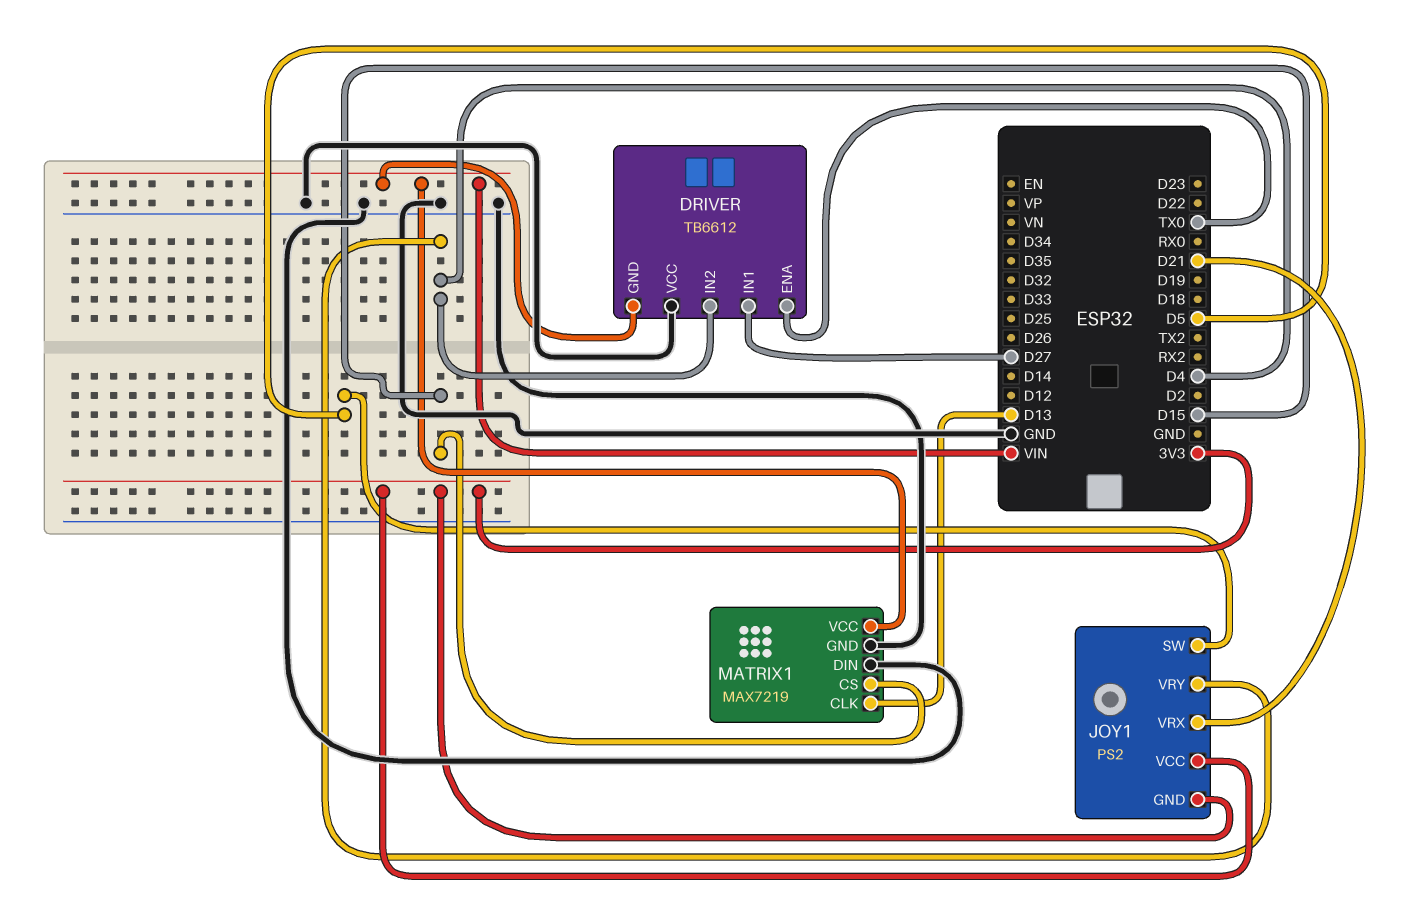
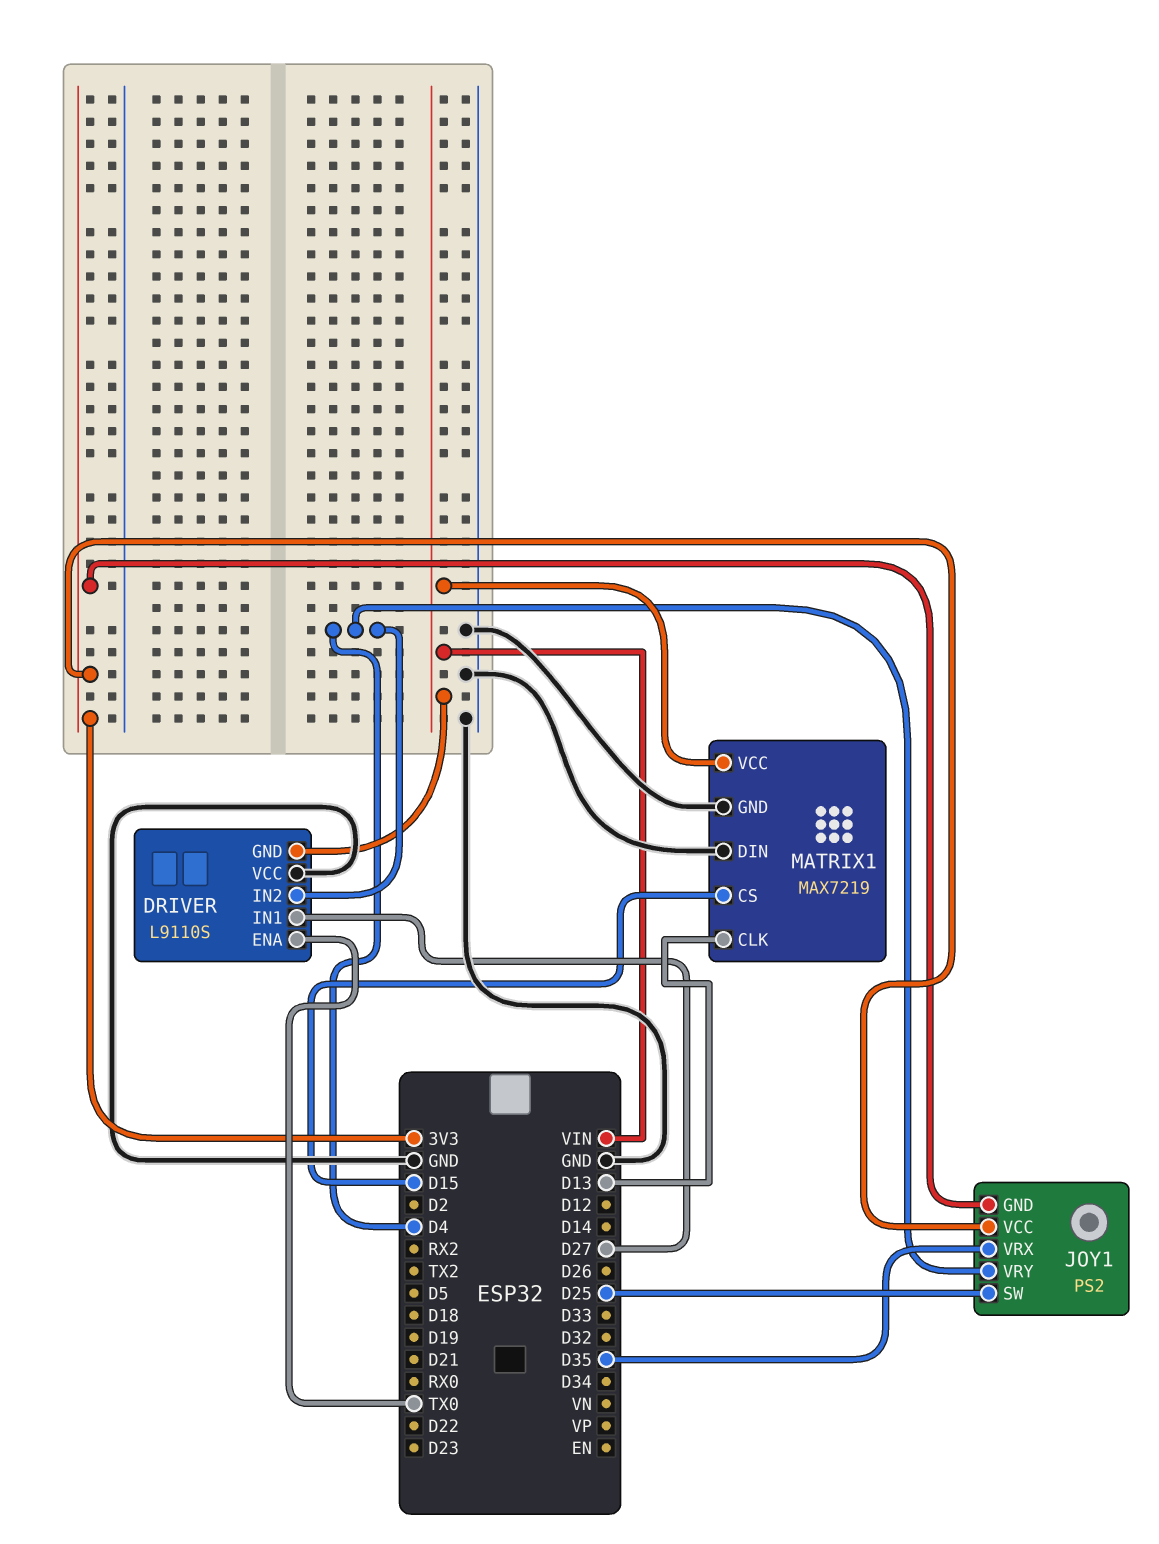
DRIVER: TB6612 -> L9110S
JOY1 pin SW: D5 -> D25
JOY1 pin VRX: D21 -> D35

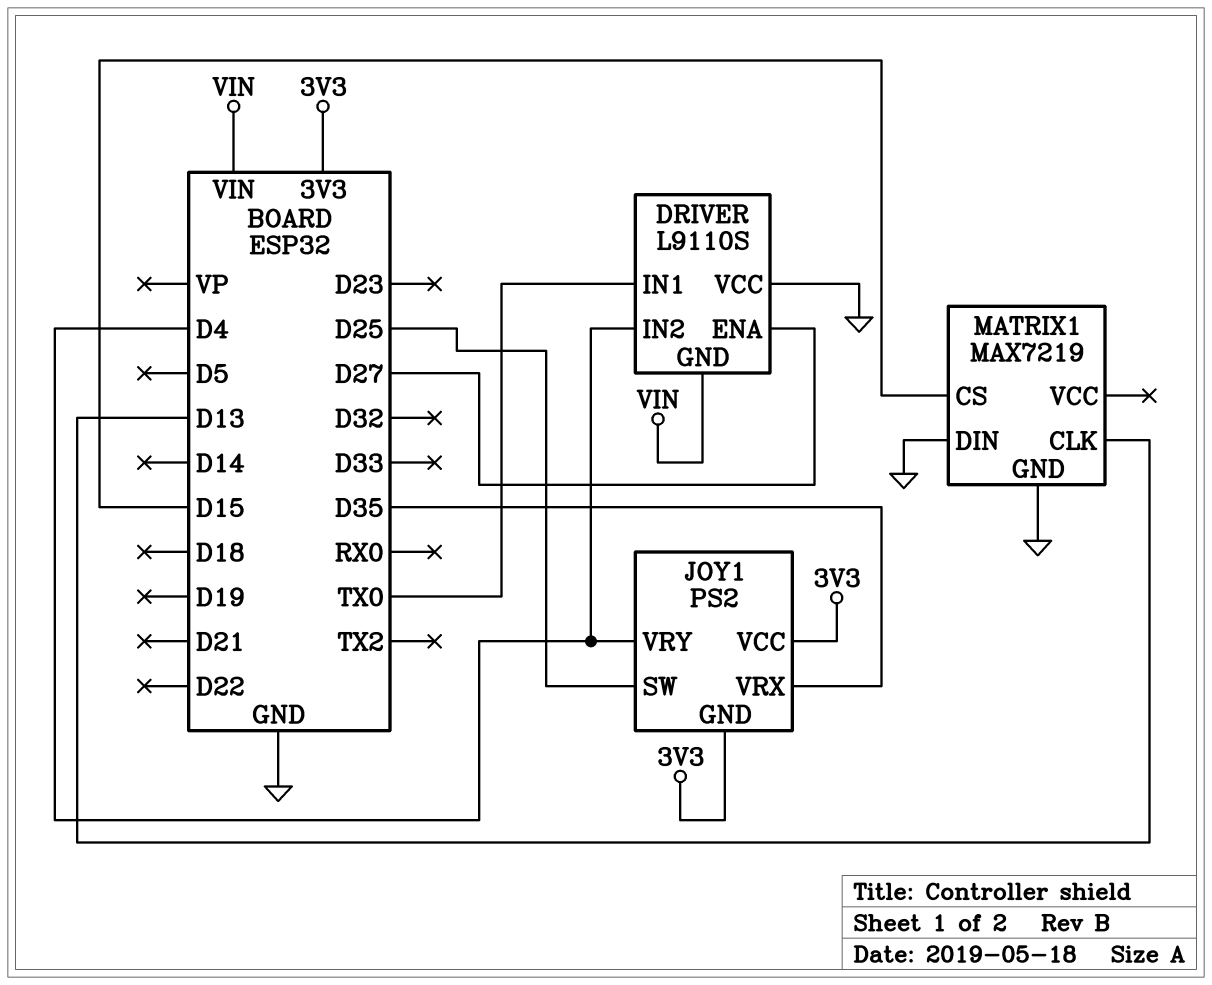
DRIVER pin ENA: TX0 -> D27
DRIVER pin IN1: D27 -> TX0
MATRIX1 pin VCC: VIN -> none

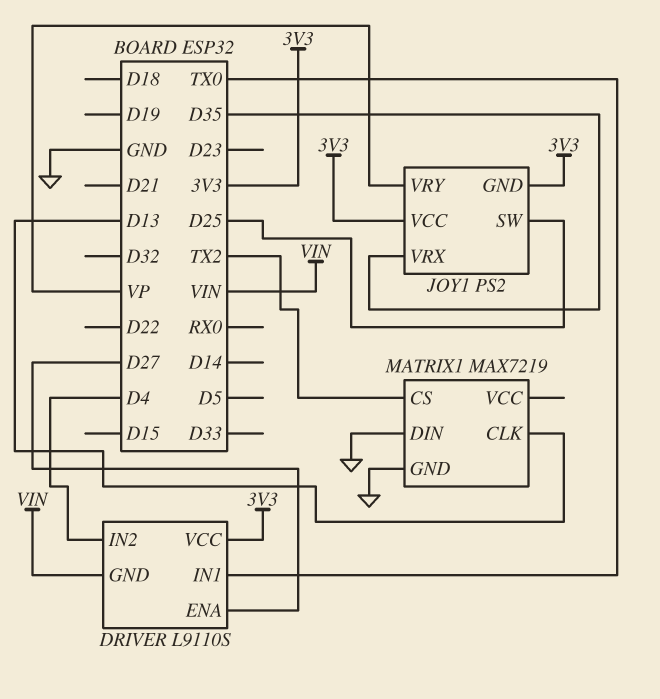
DRIVER pin VCC: GND -> 3V3
JOY1 pin VRY: D4 -> VP
MATRIX1 pin CS: D15 -> TX2

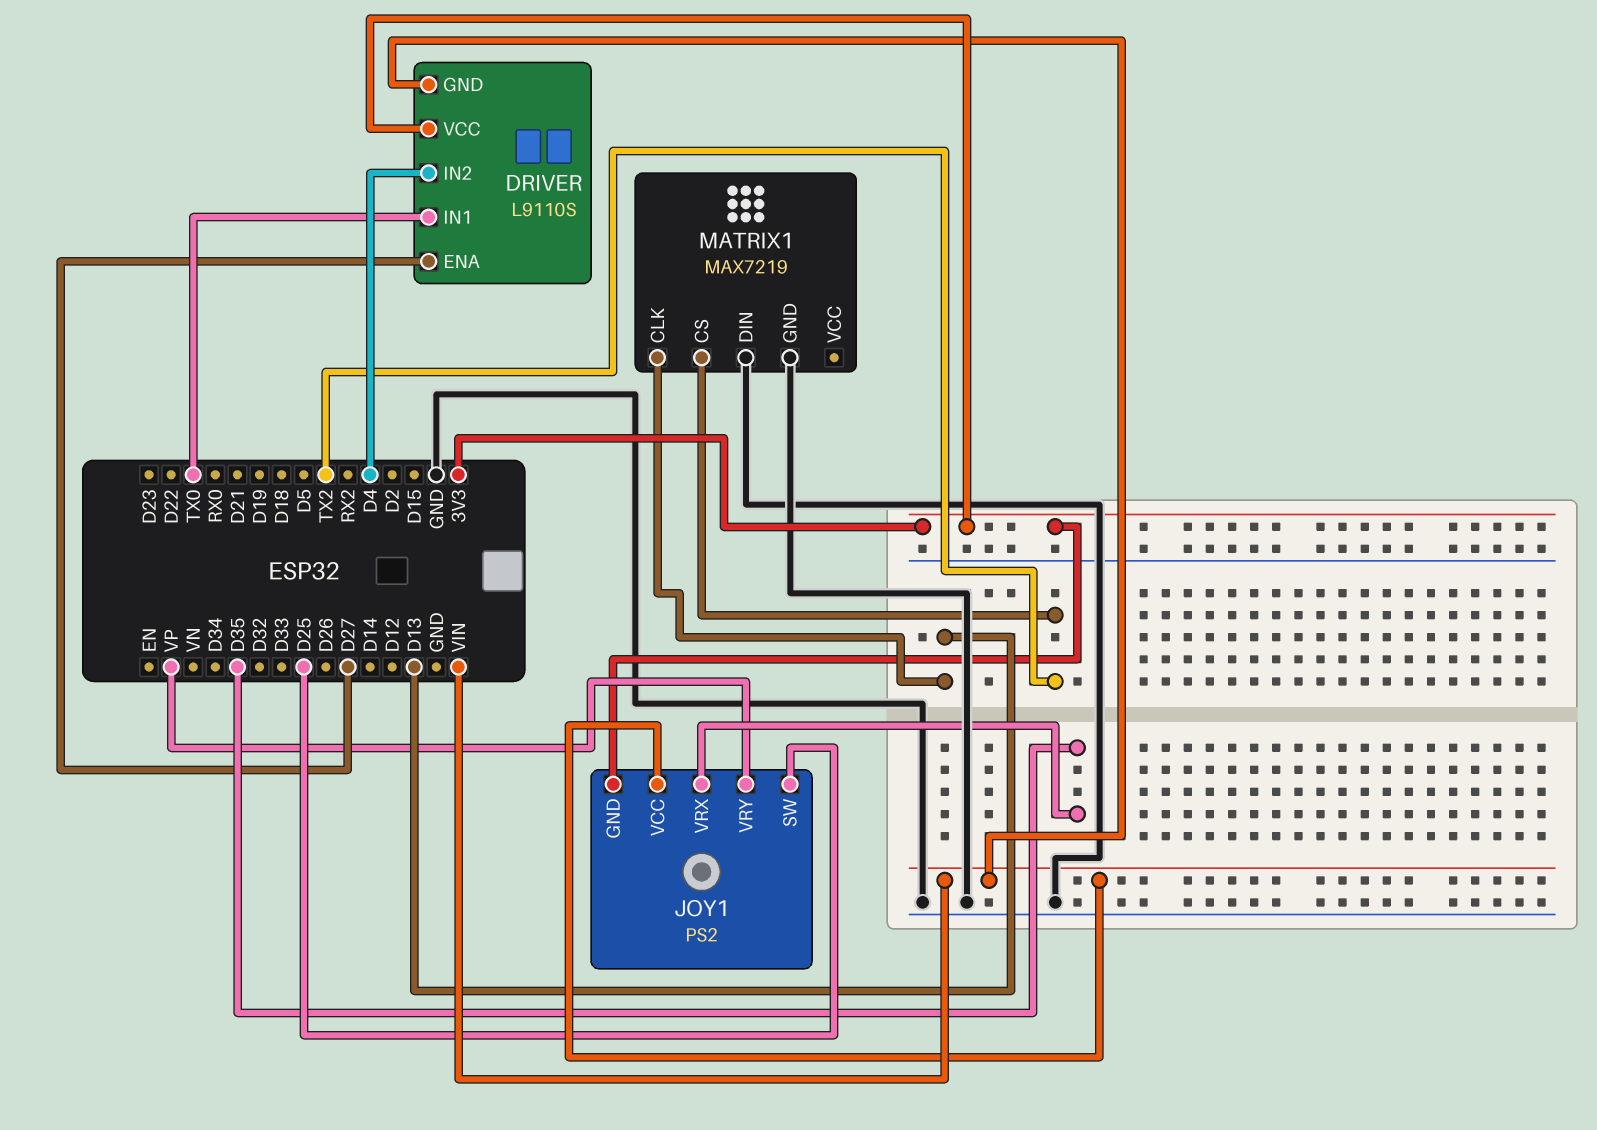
JOY1 pin VCC: 3V3 -> VIN

